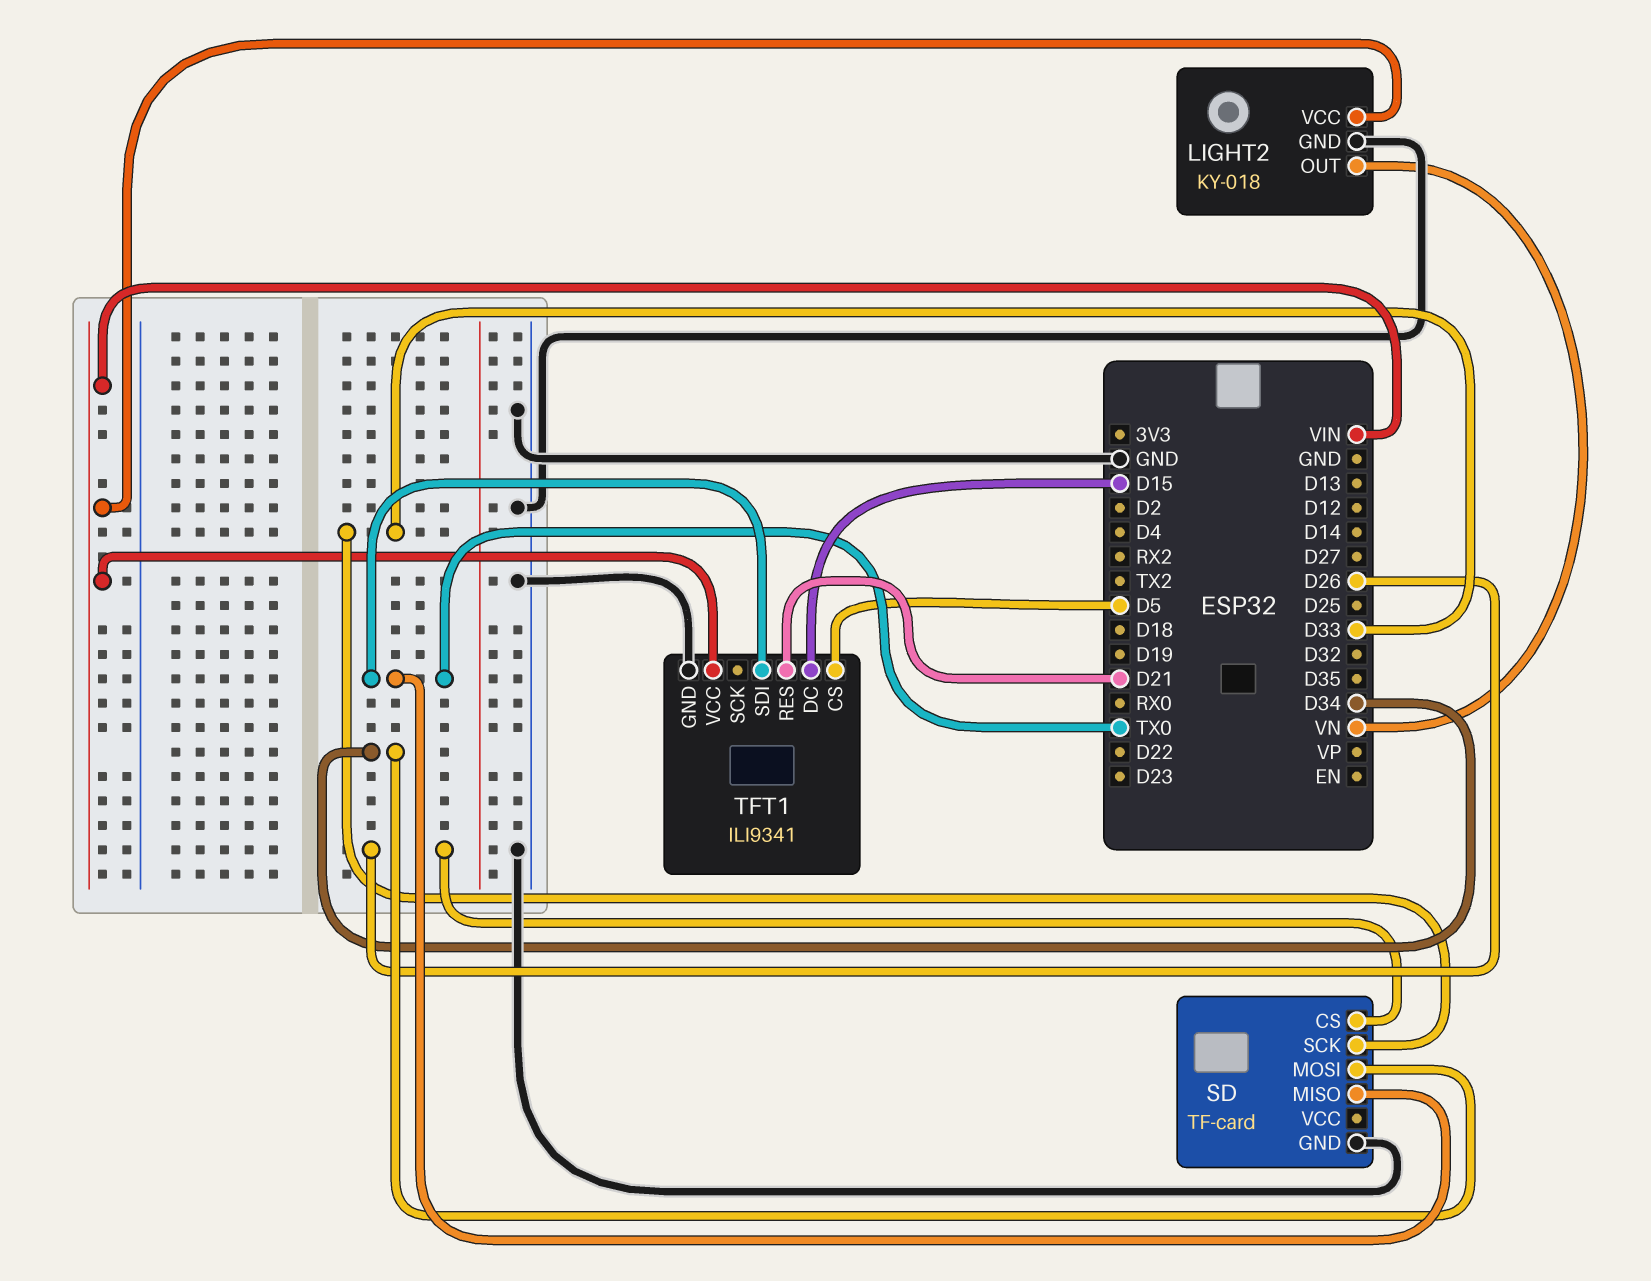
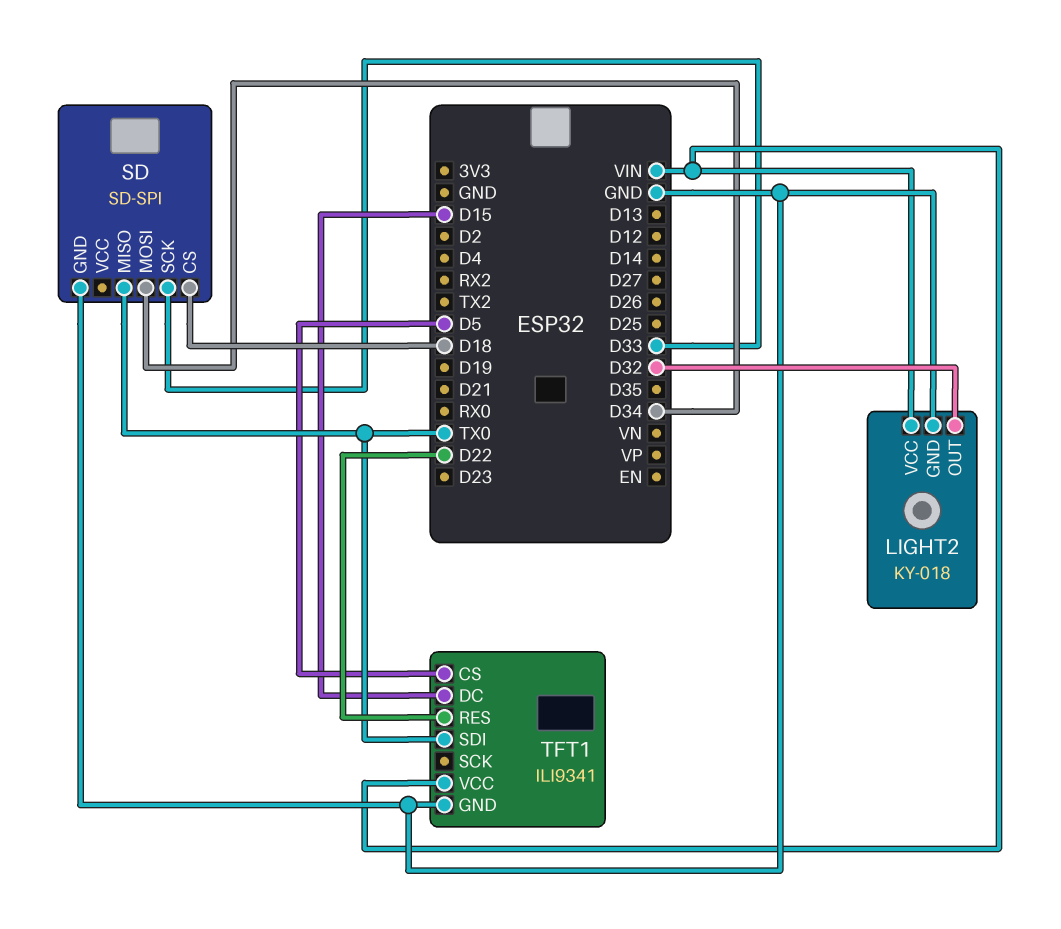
LIGHT2 pin OUT: VN -> D32
SD: TF-card -> SD-SPI
SD pin CS: D26 -> D18
TFT1 pin RES: D21 -> D22

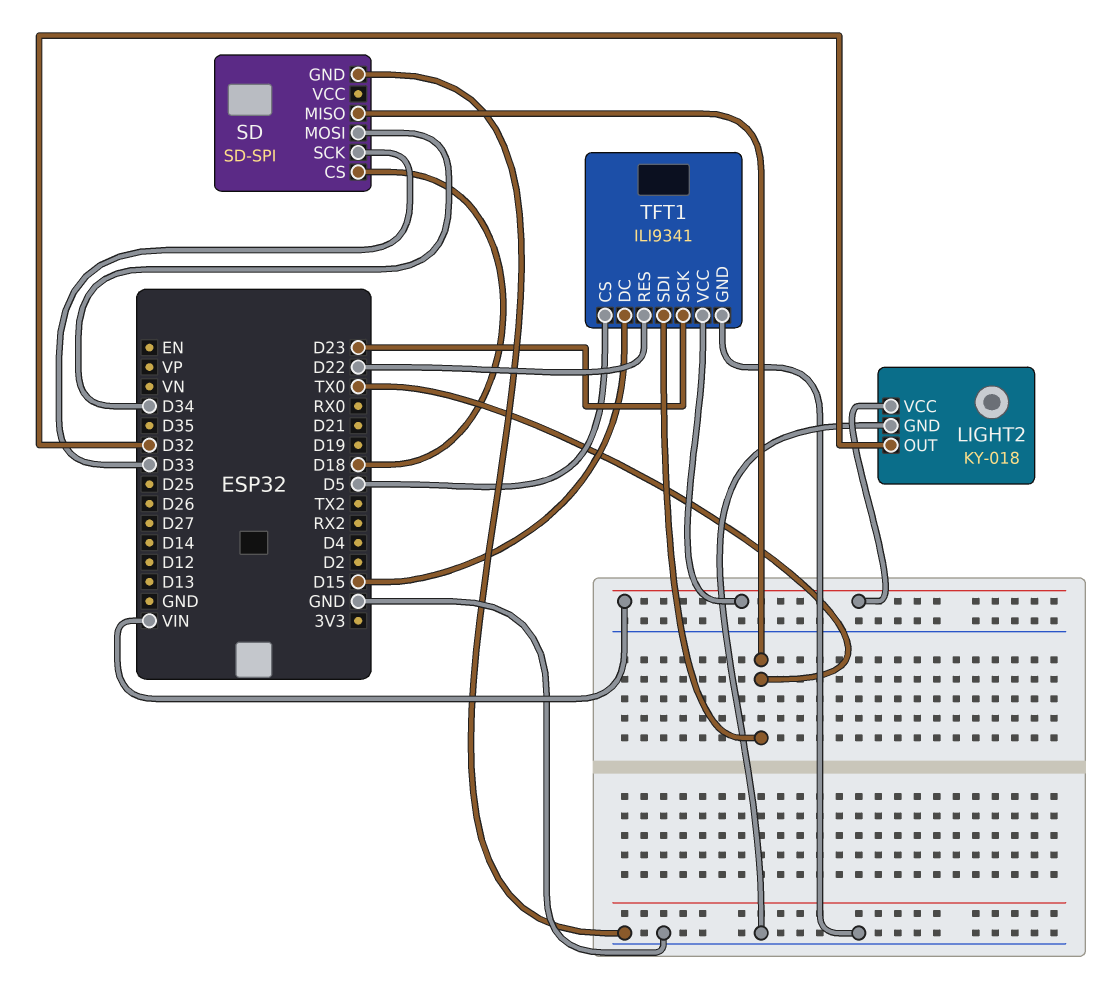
TFT1 pin SCK: none -> D23

